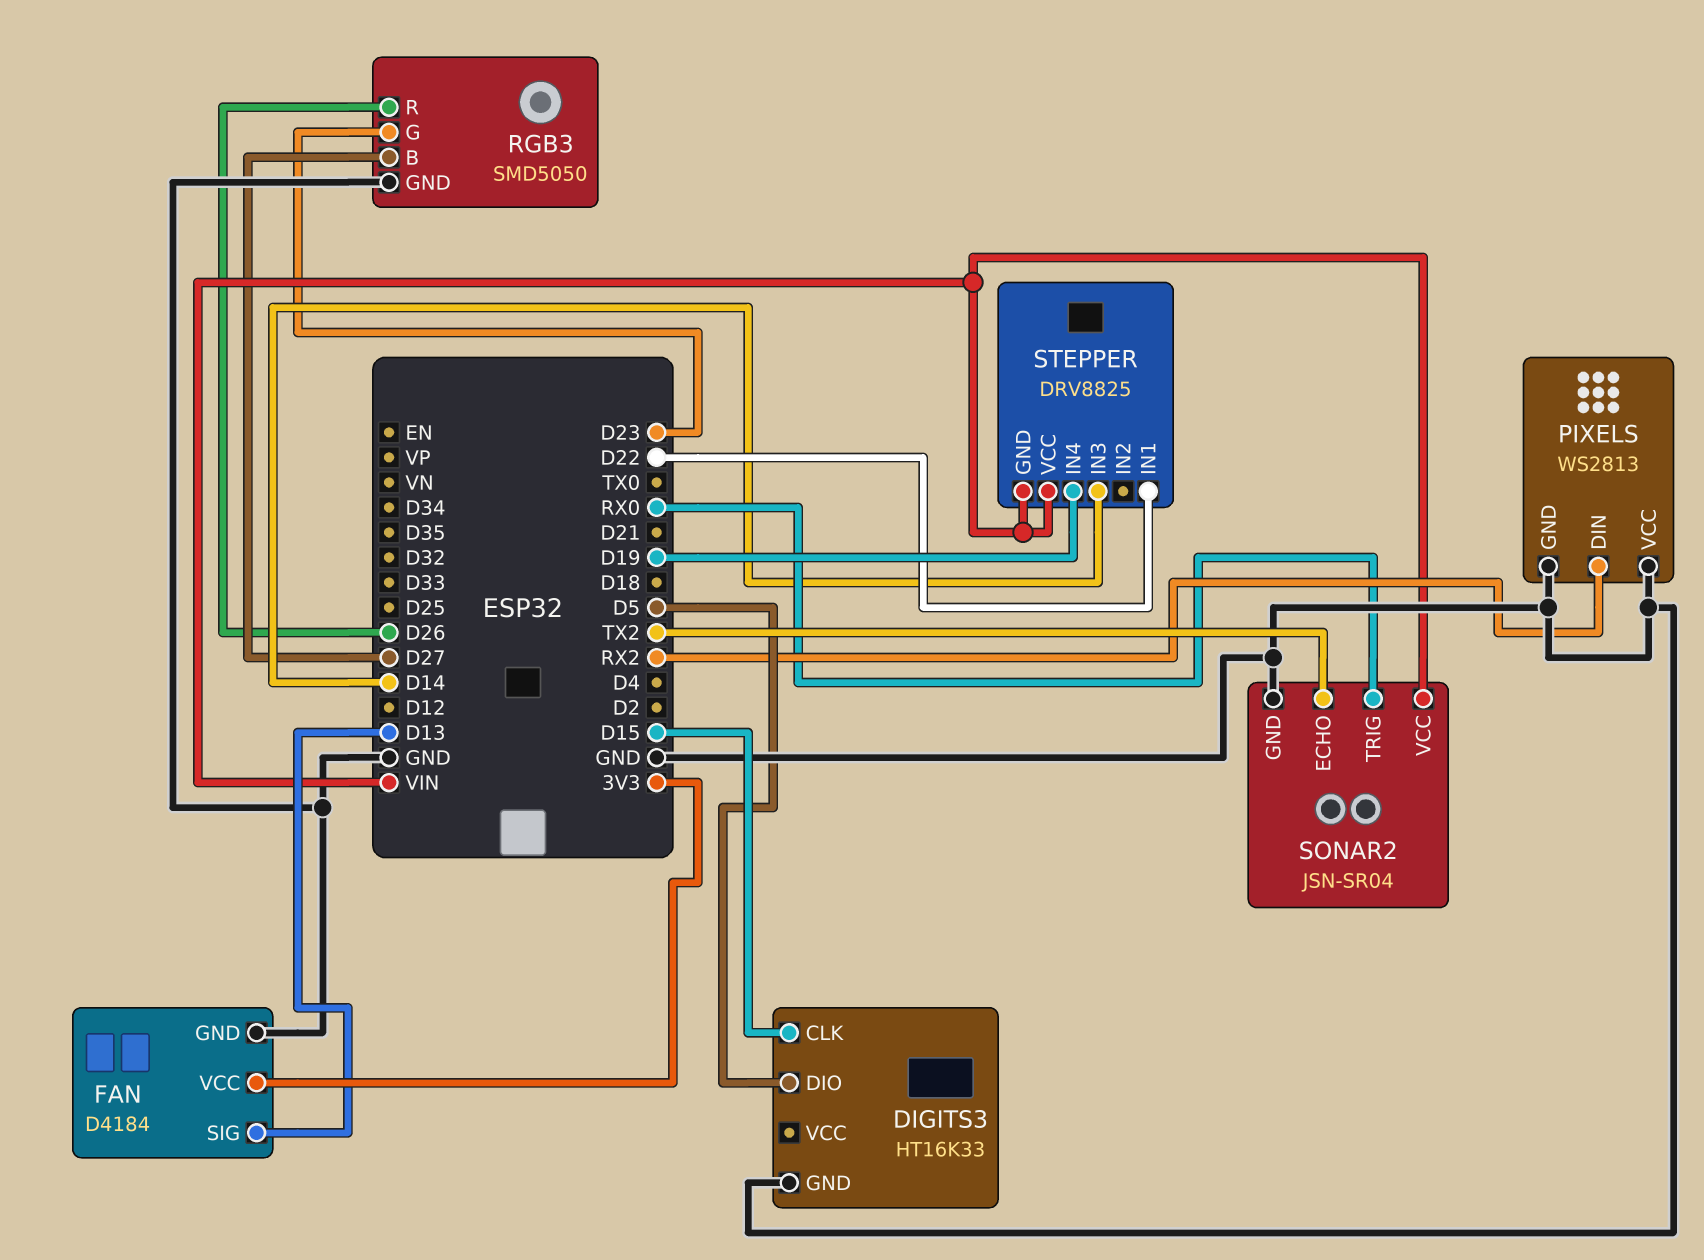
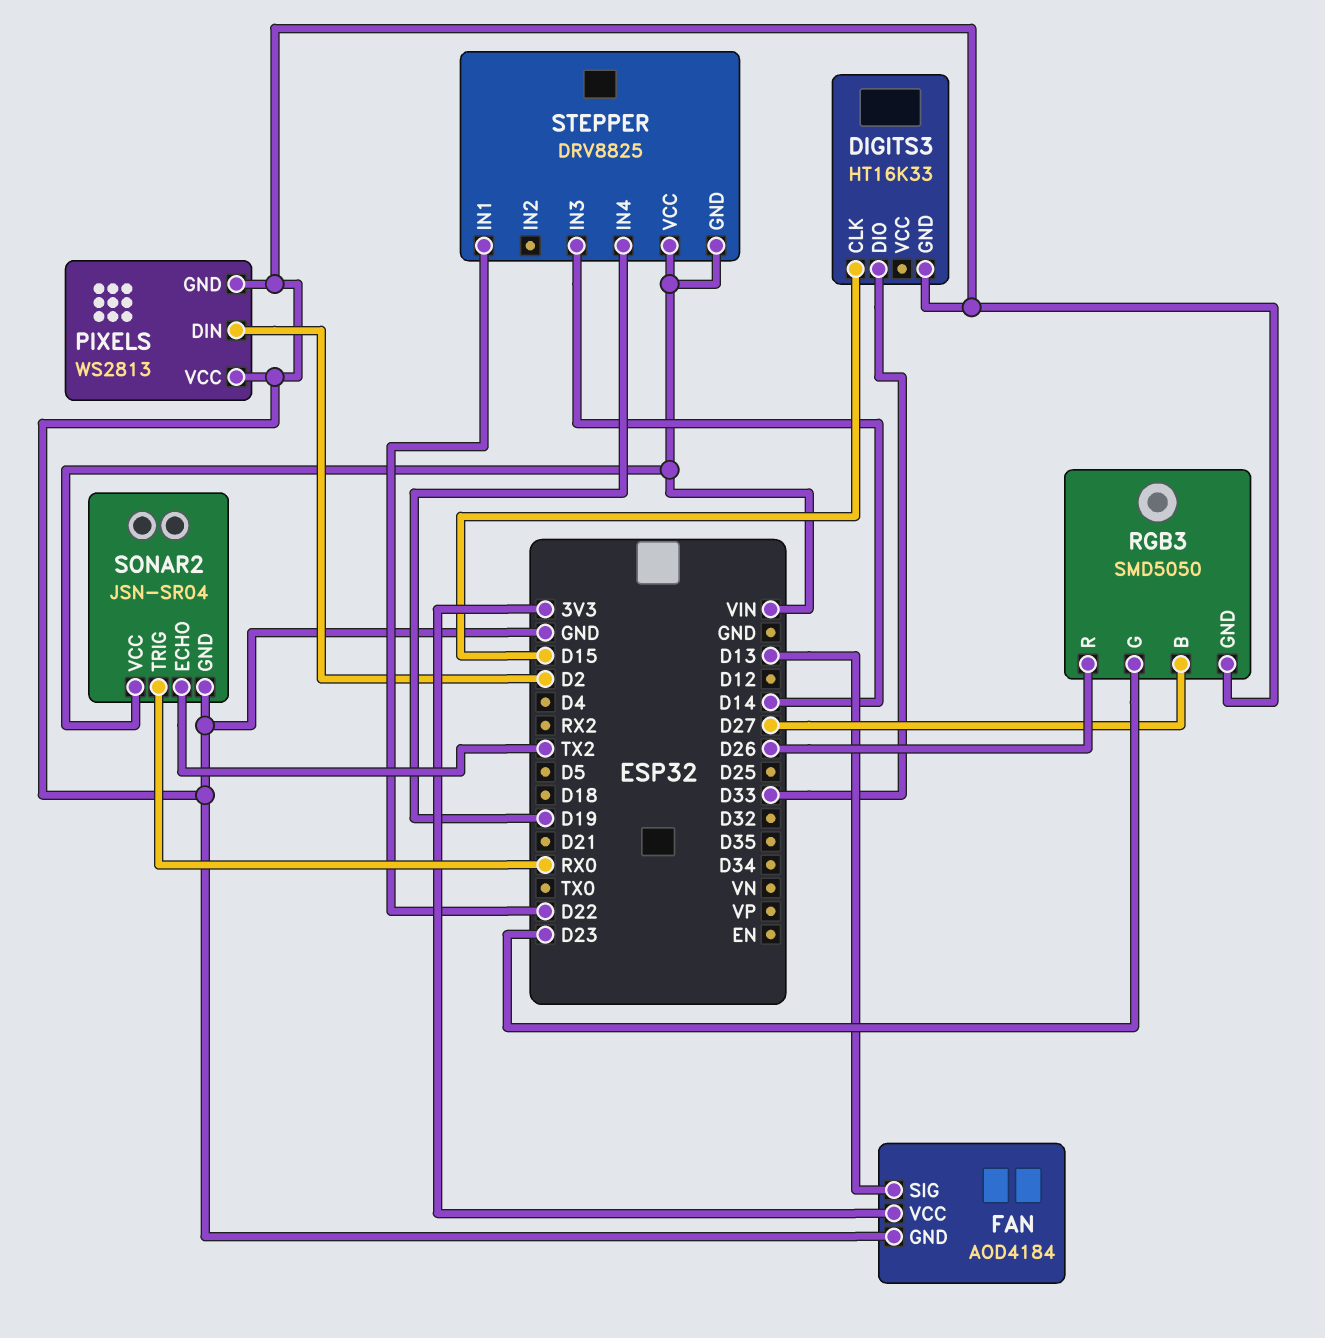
DIGITS3 pin DIO: D5 -> D33
FAN: D4184 -> AOD4184
PIXELS pin DIN: RX2 -> D2

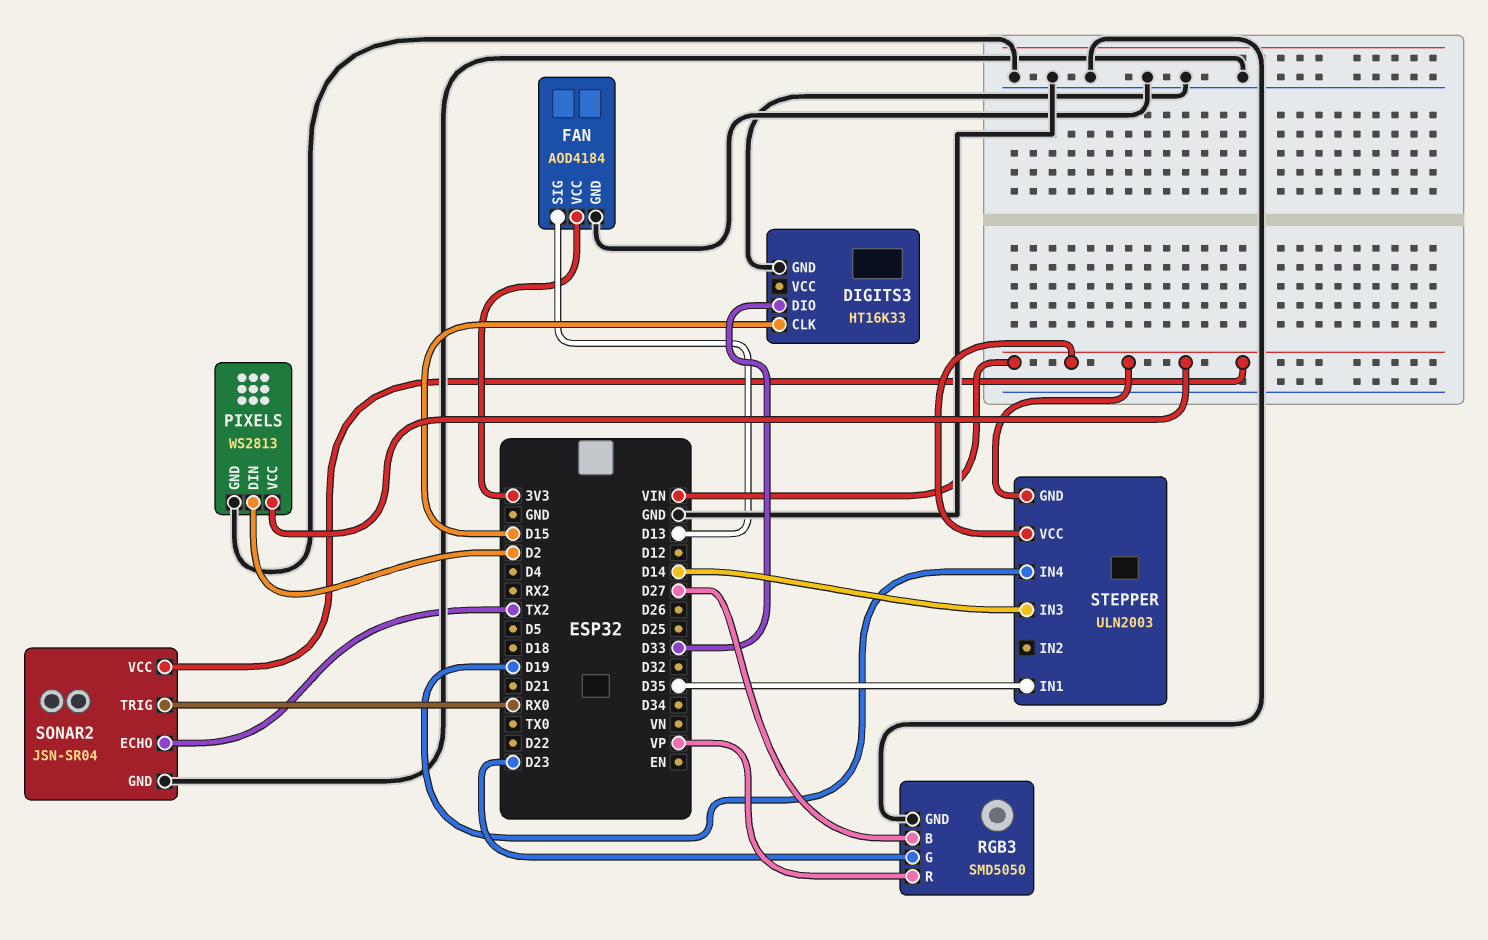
PIXELS pin VCC: GND -> VIN
RGB3 pin R: D26 -> VP
STEPPER: DRV8825 -> ULN2003
STEPPER pin IN1: D22 -> D35

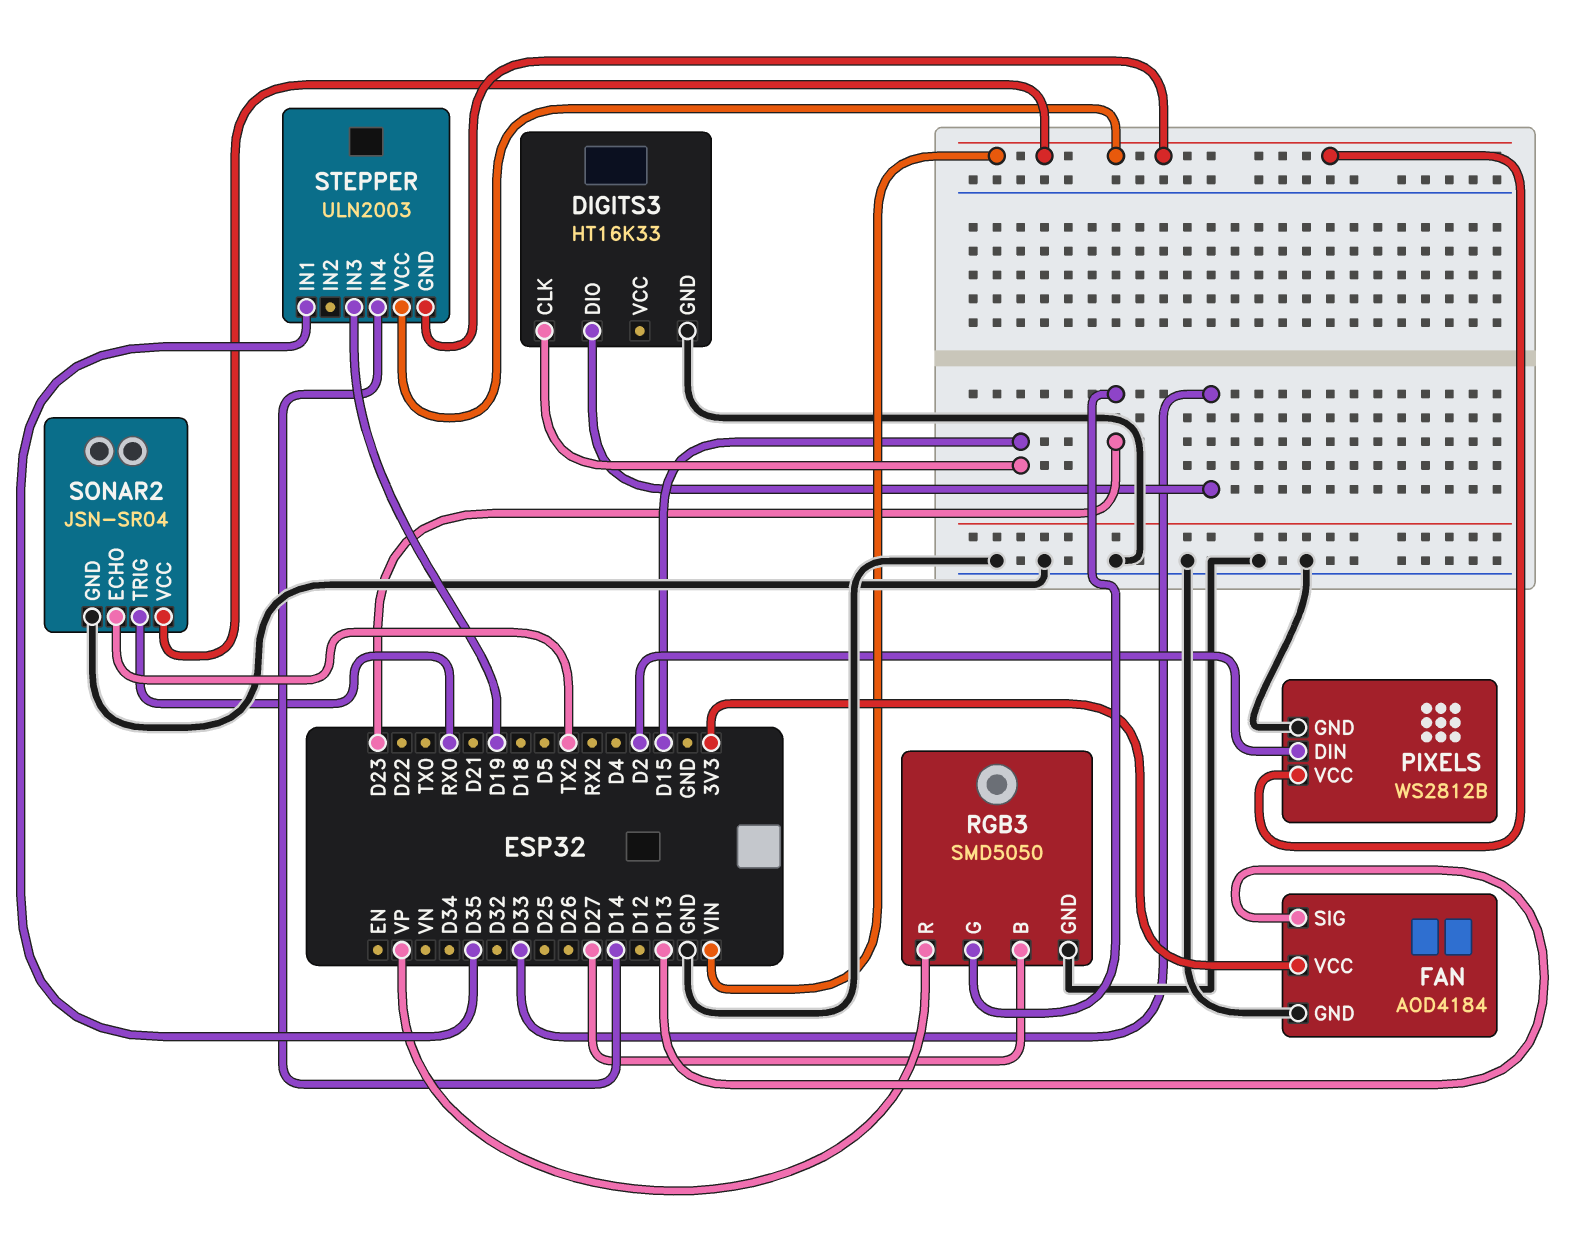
PIXELS: WS2813 -> WS2812B
STEPPER pin IN3: D14 -> D19
STEPPER pin IN4: D19 -> D14

